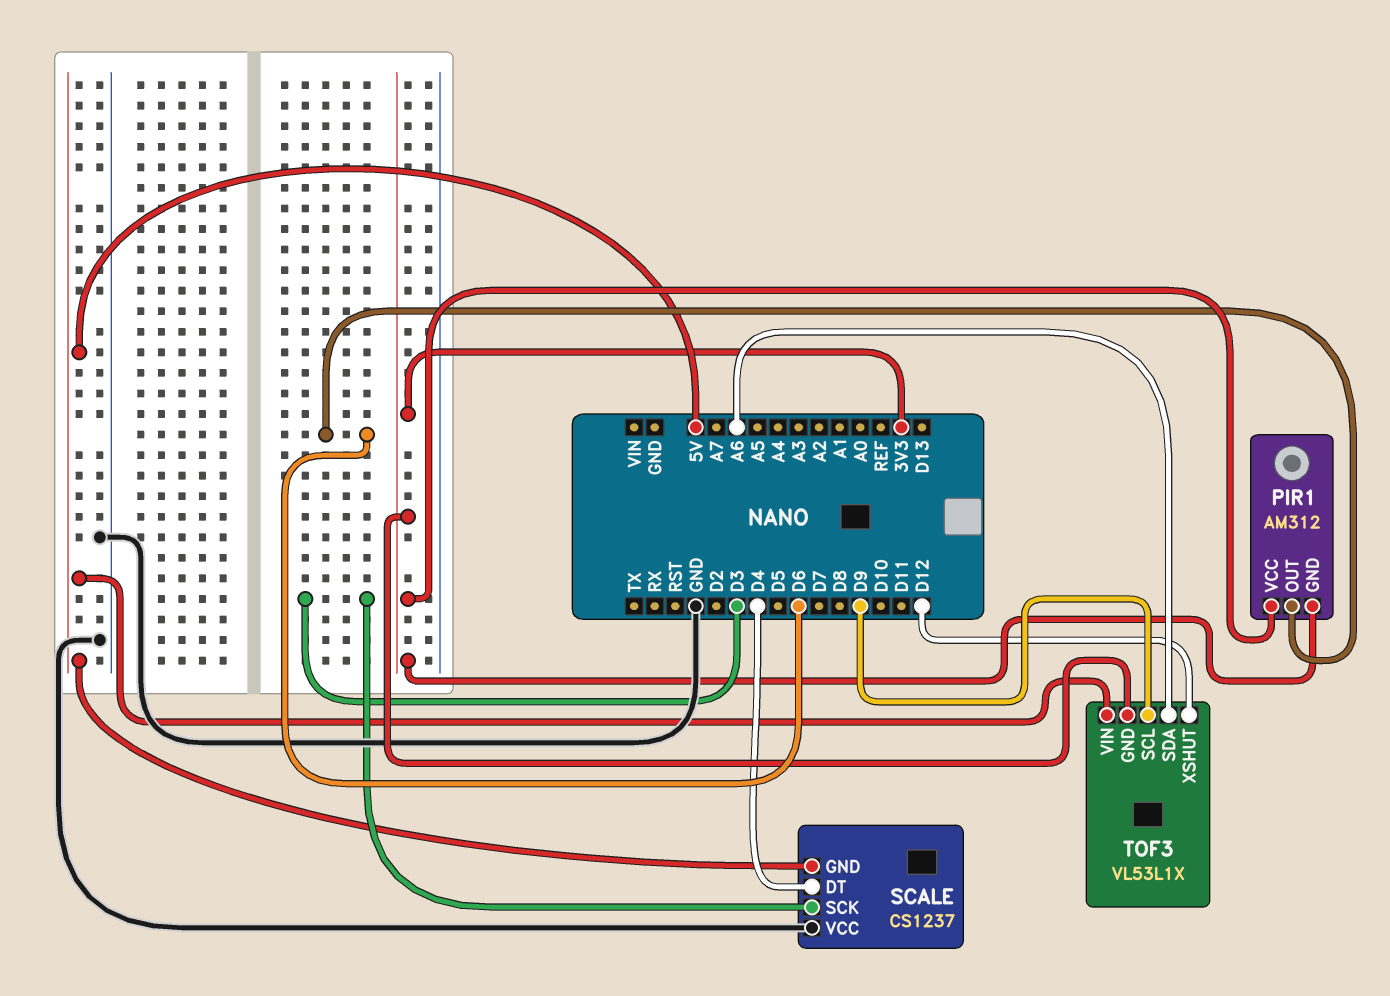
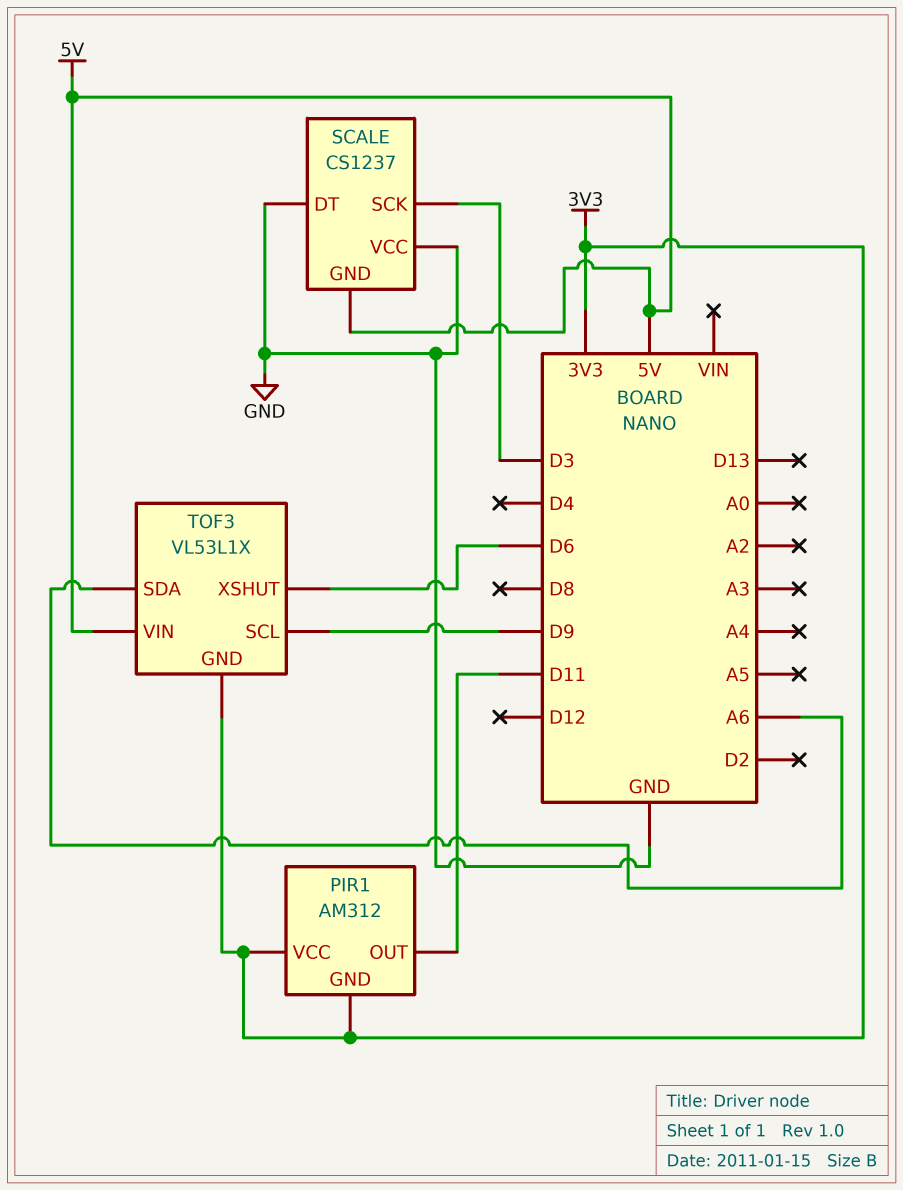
PIR1 pin OUT: D6 -> D11
SCALE pin DT: D4 -> GND
TOF3 pin XSHUT: D12 -> D6

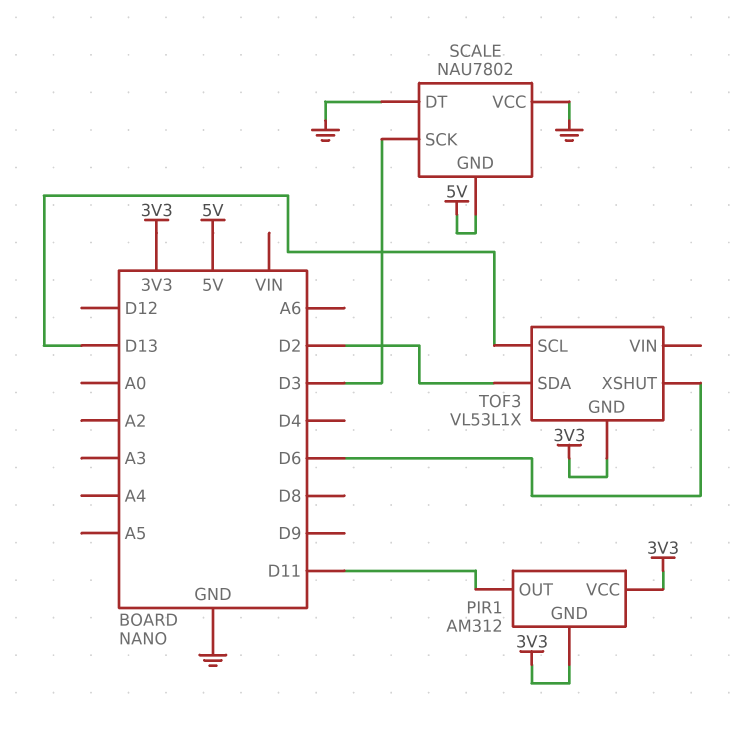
SCALE: CS1237 -> NAU7802
TOF3 pin SCL: D9 -> D13
TOF3 pin SDA: A6 -> D2
TOF3 pin VIN: 5V -> none

